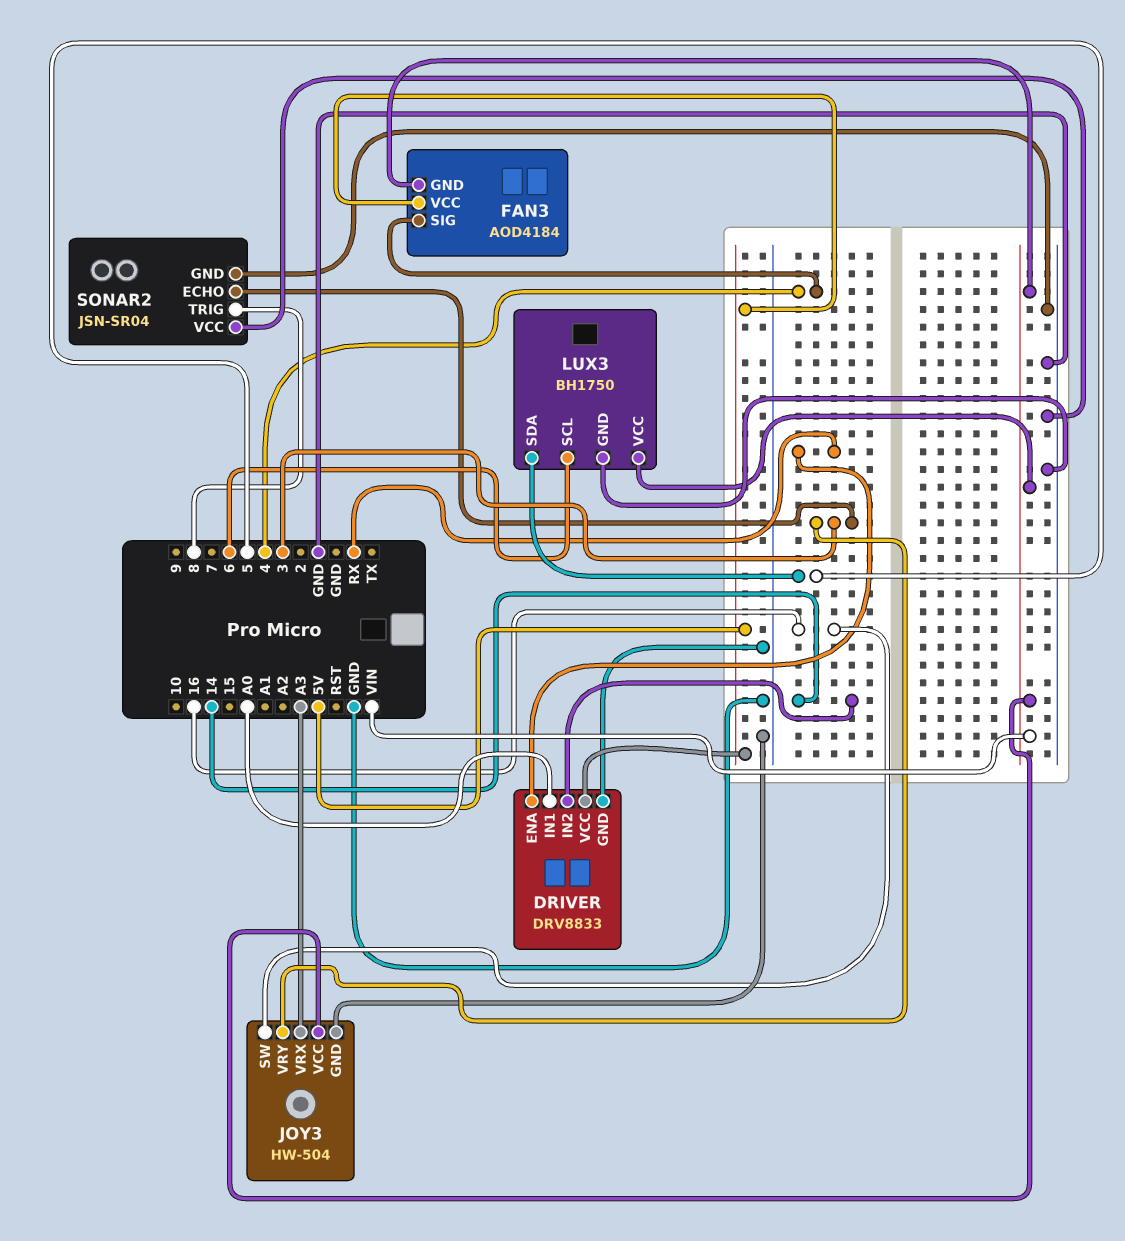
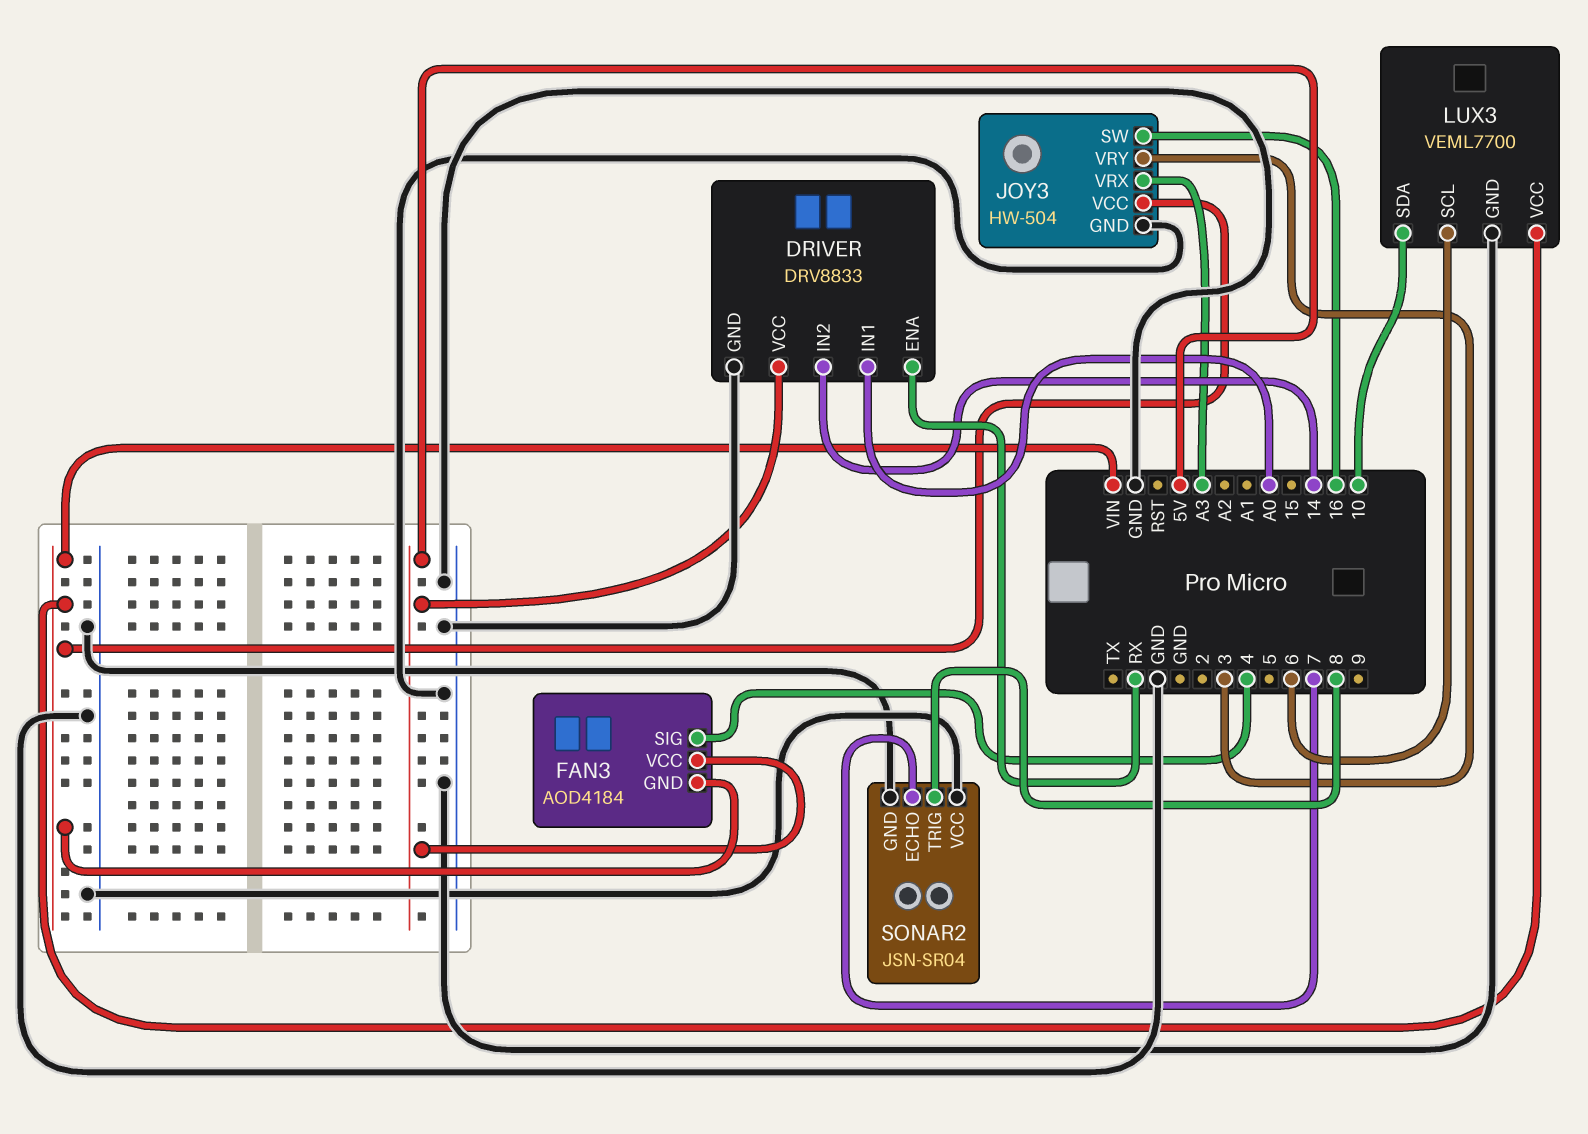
LUX3: BH1750 -> VEML7700
LUX3 pin SDA: 5 -> 10
SONAR2 pin ECHO: 3 -> 7

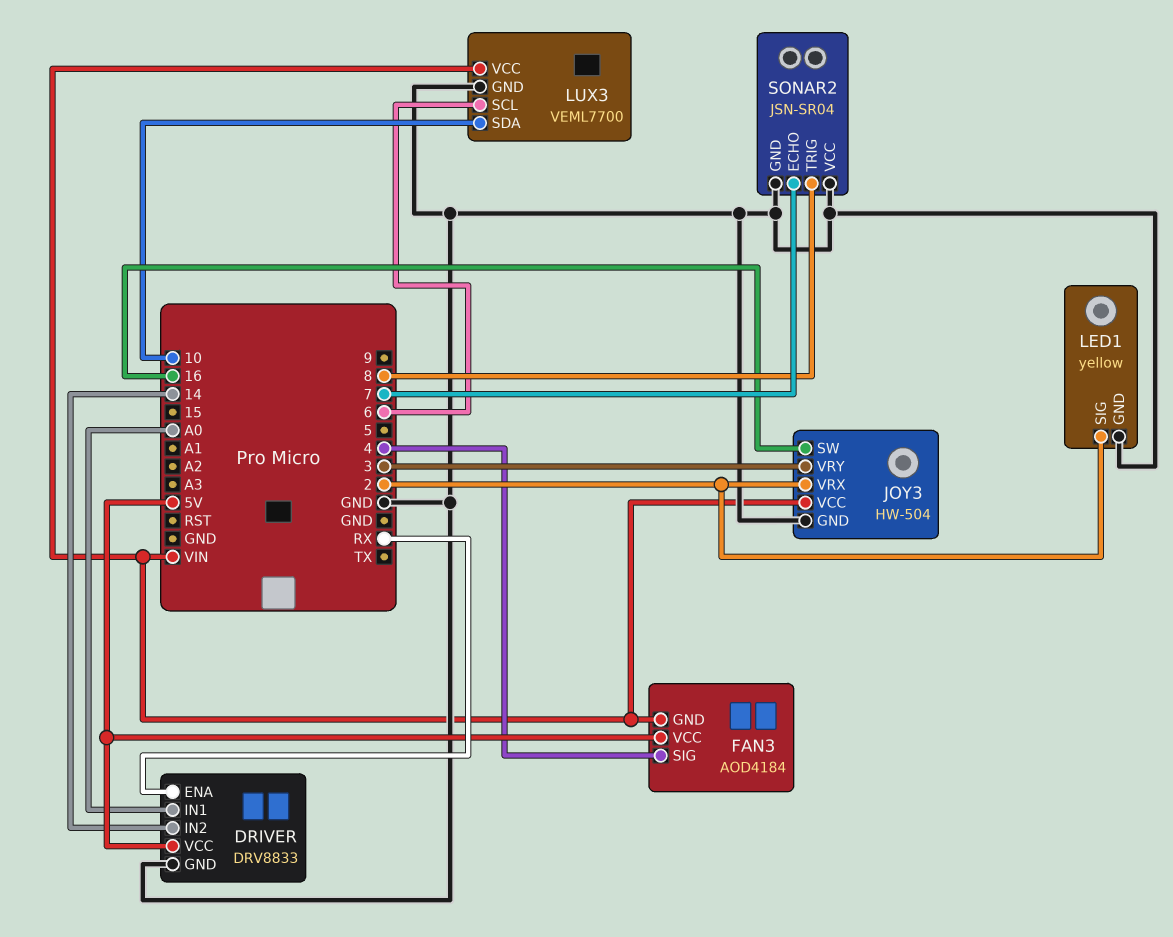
JOY3 pin VRX: A3 -> 2
LED1: none -> yellow
LED1 pin GND: none -> GND
LED1 pin SIG: none -> 2

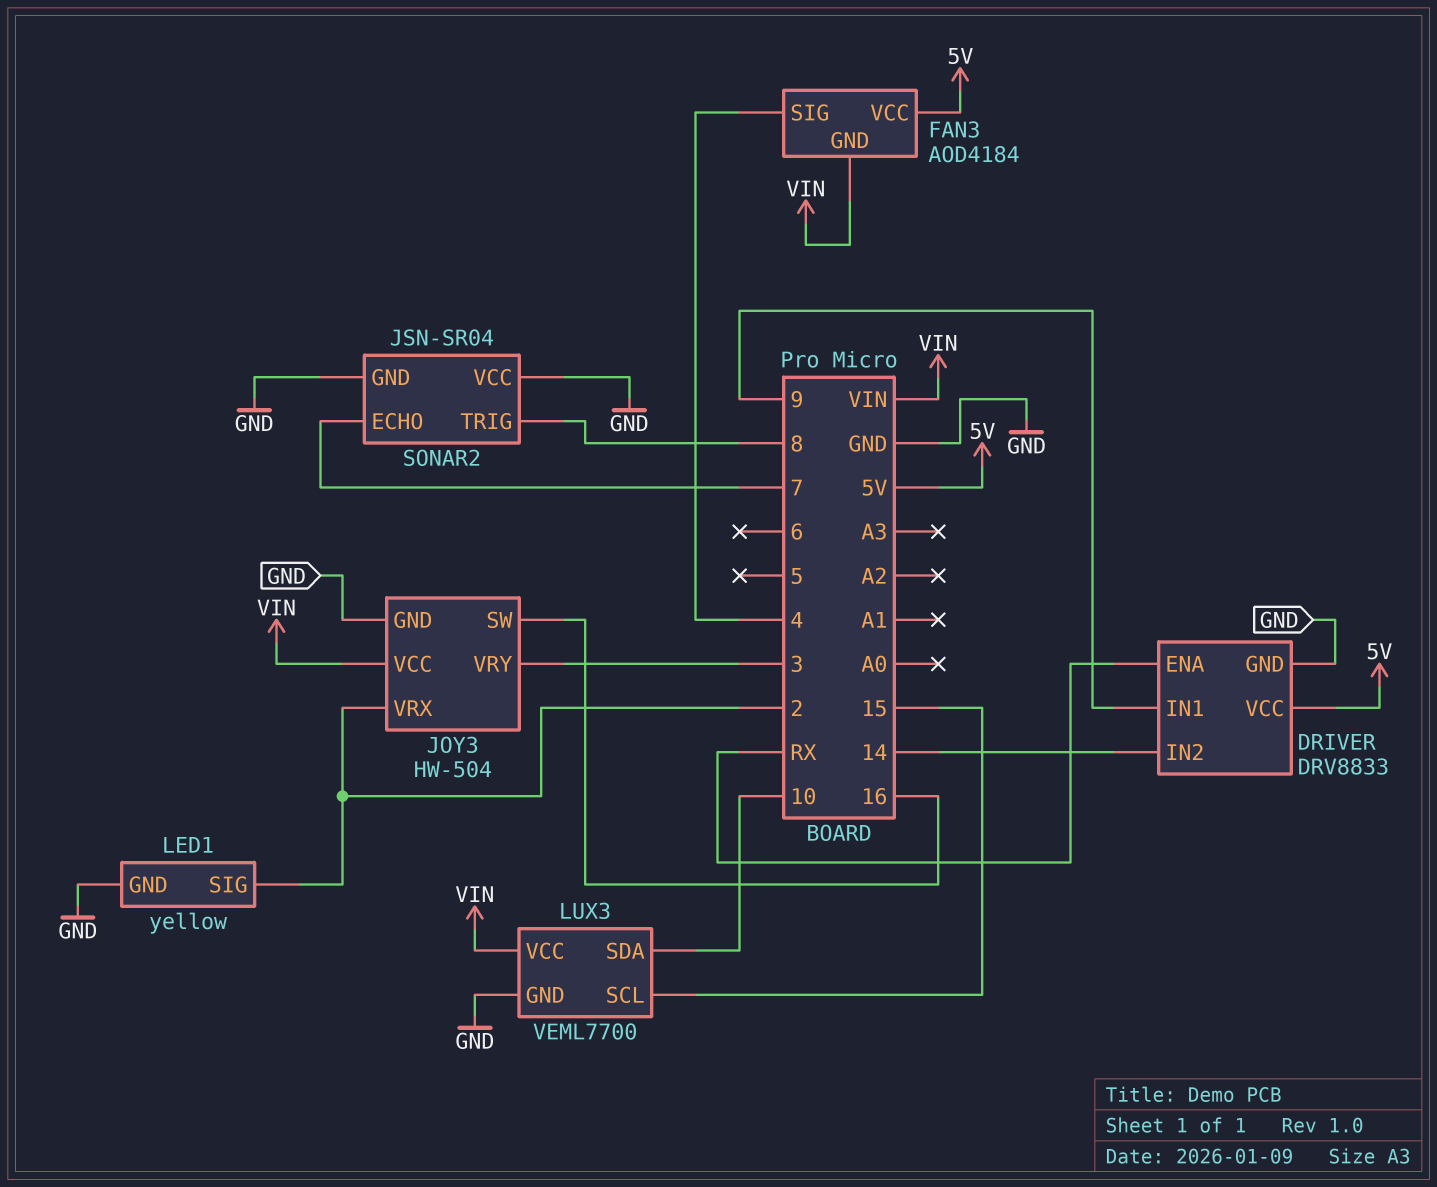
DRIVER pin IN1: A0 -> 9
LUX3 pin SCL: 6 -> 15

